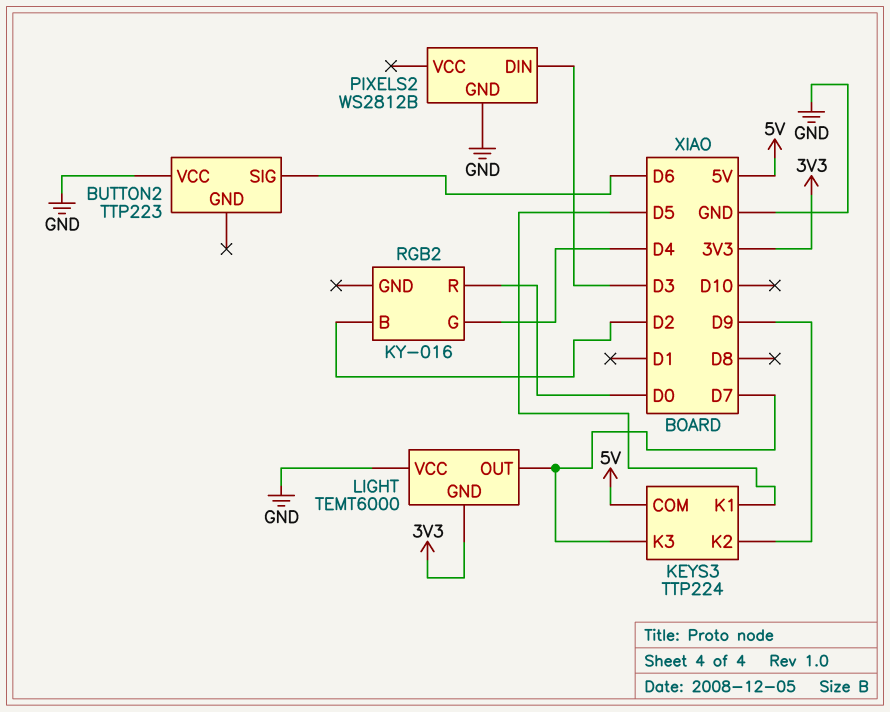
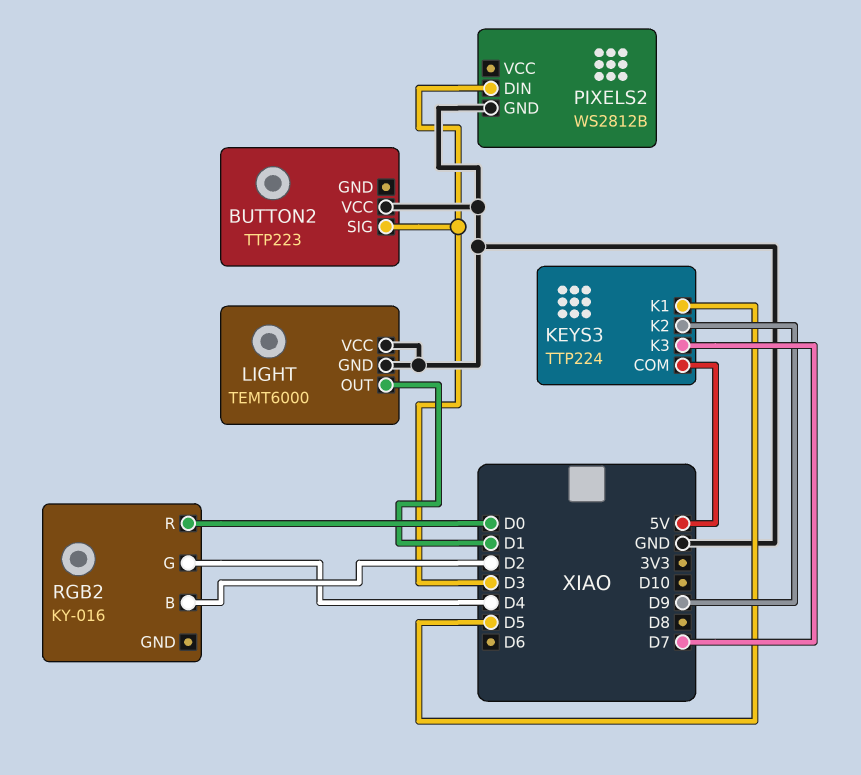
BUTTON2 pin SIG: D6 -> D3
LIGHT pin GND: 3V3 -> GND
LIGHT pin OUT: D7 -> D1

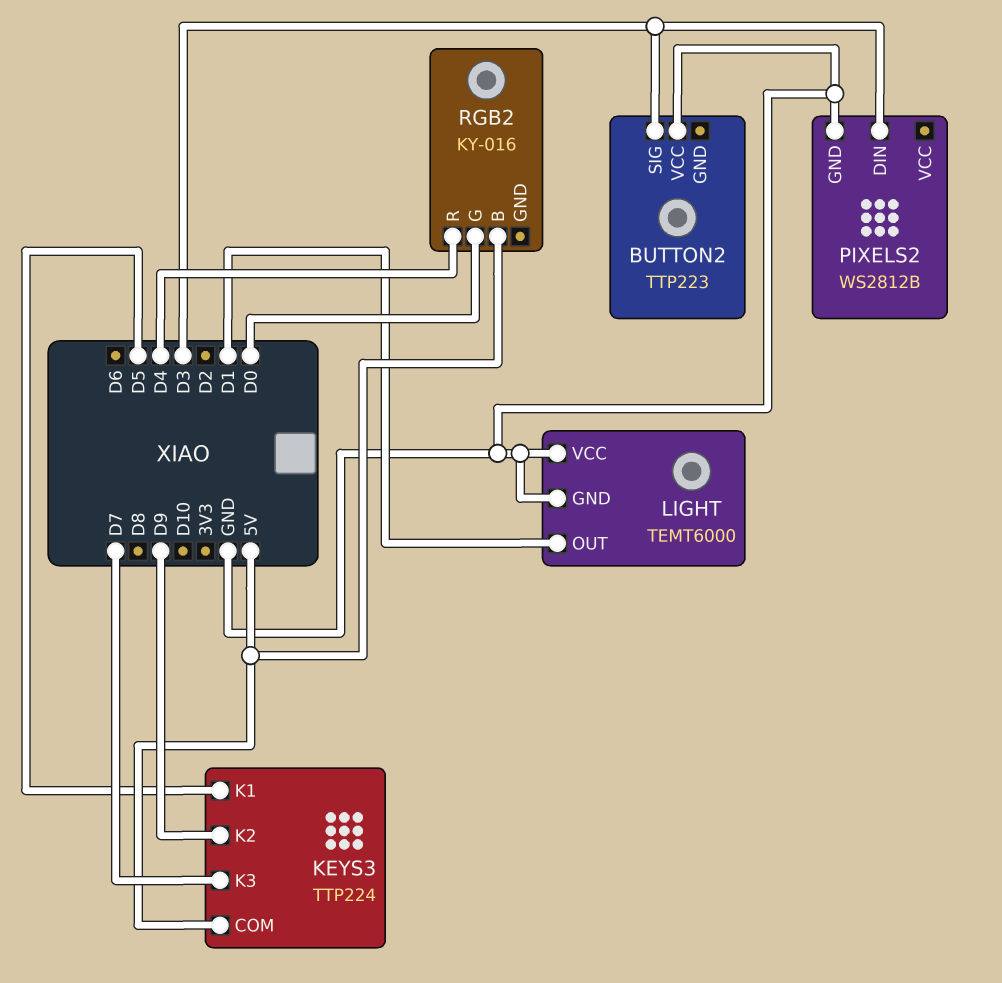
RGB2 pin B: D2 -> 5V
RGB2 pin G: D4 -> D0
RGB2 pin R: D0 -> D4

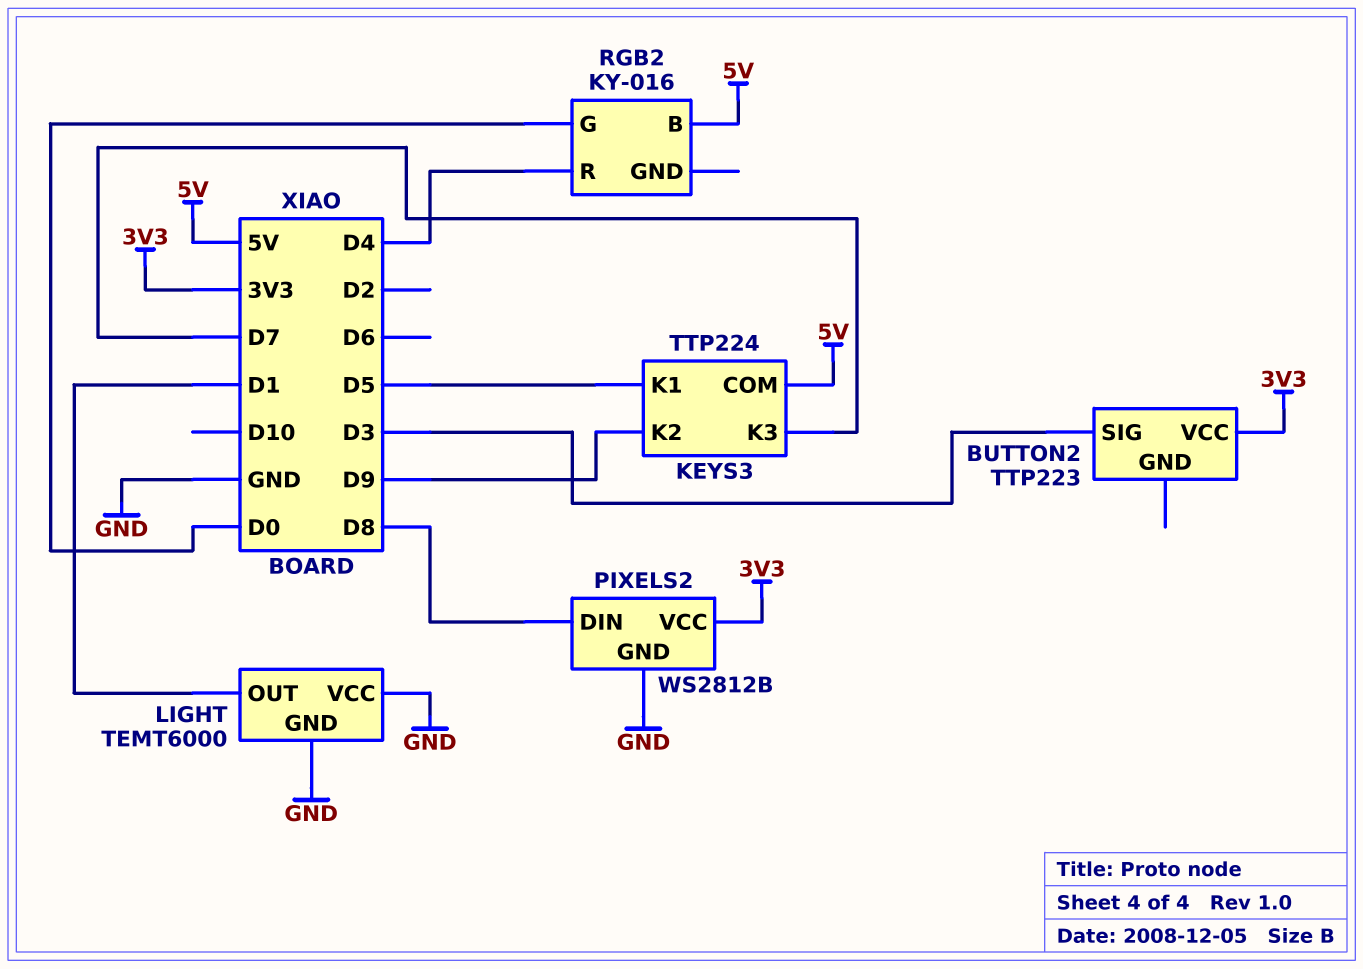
BUTTON2 pin VCC: GND -> 3V3
PIXELS2 pin DIN: D3 -> D8
PIXELS2 pin VCC: none -> 3V3

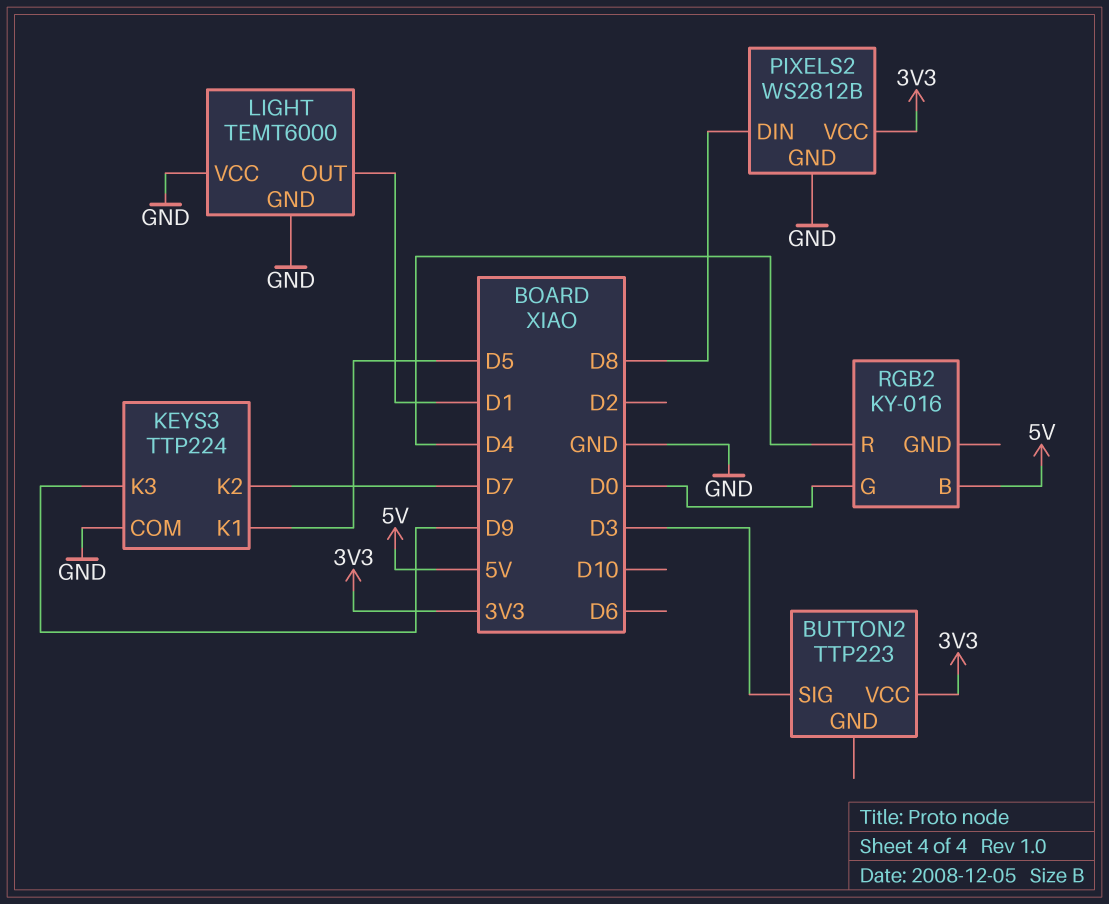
KEYS3 pin COM: 5V -> GND
KEYS3 pin K2: D9 -> D7
KEYS3 pin K3: D7 -> D9

